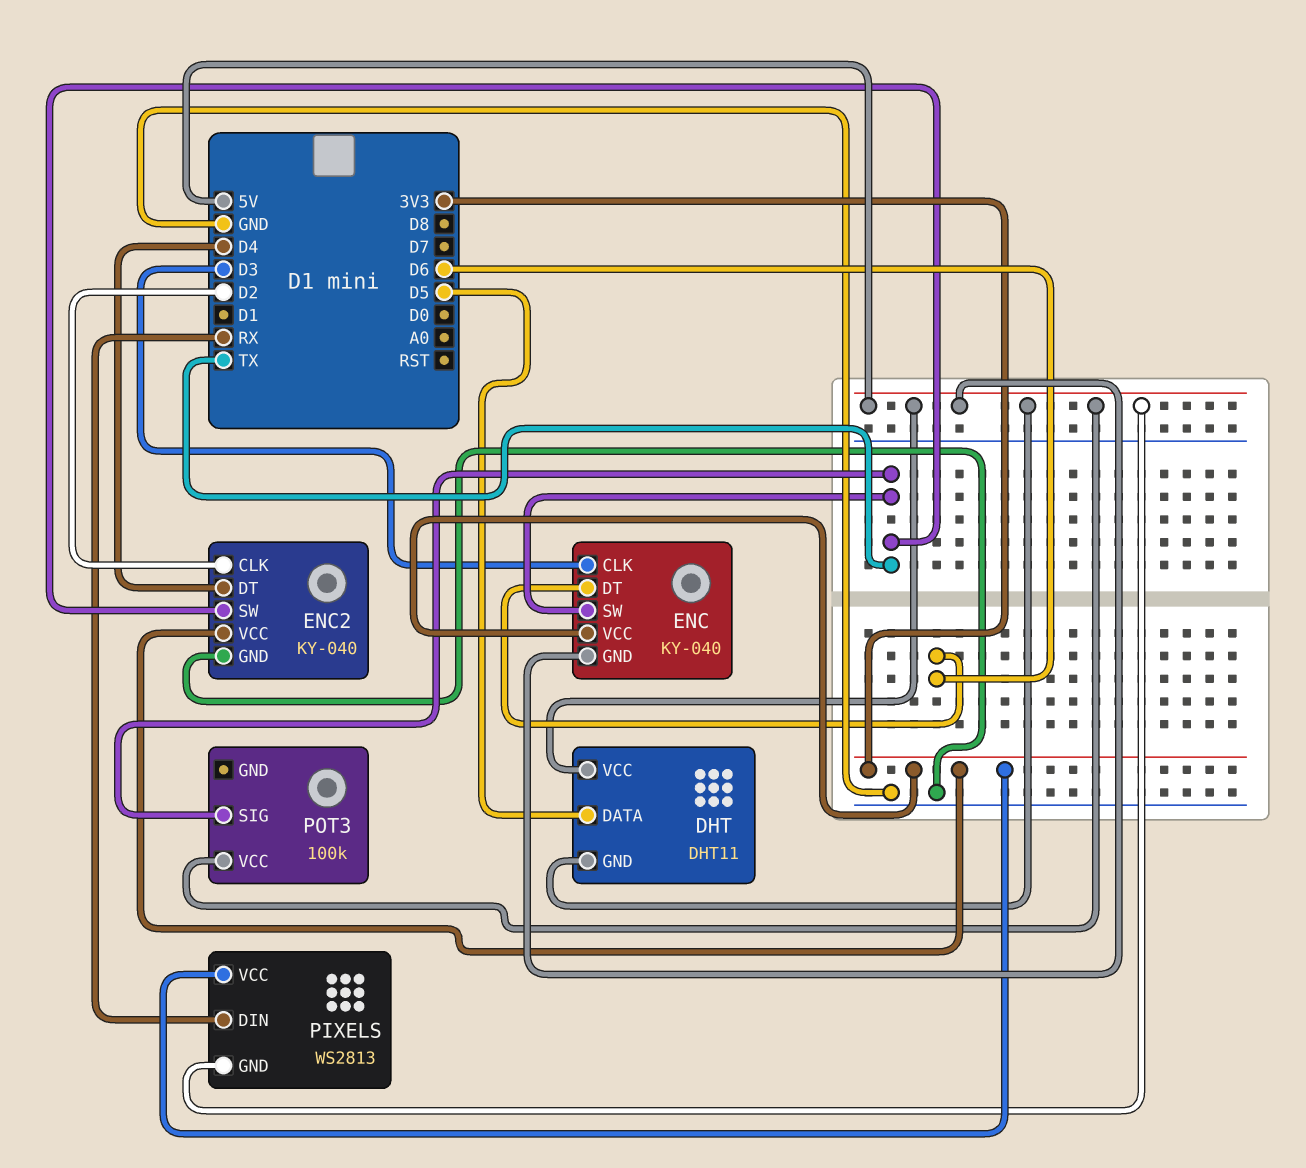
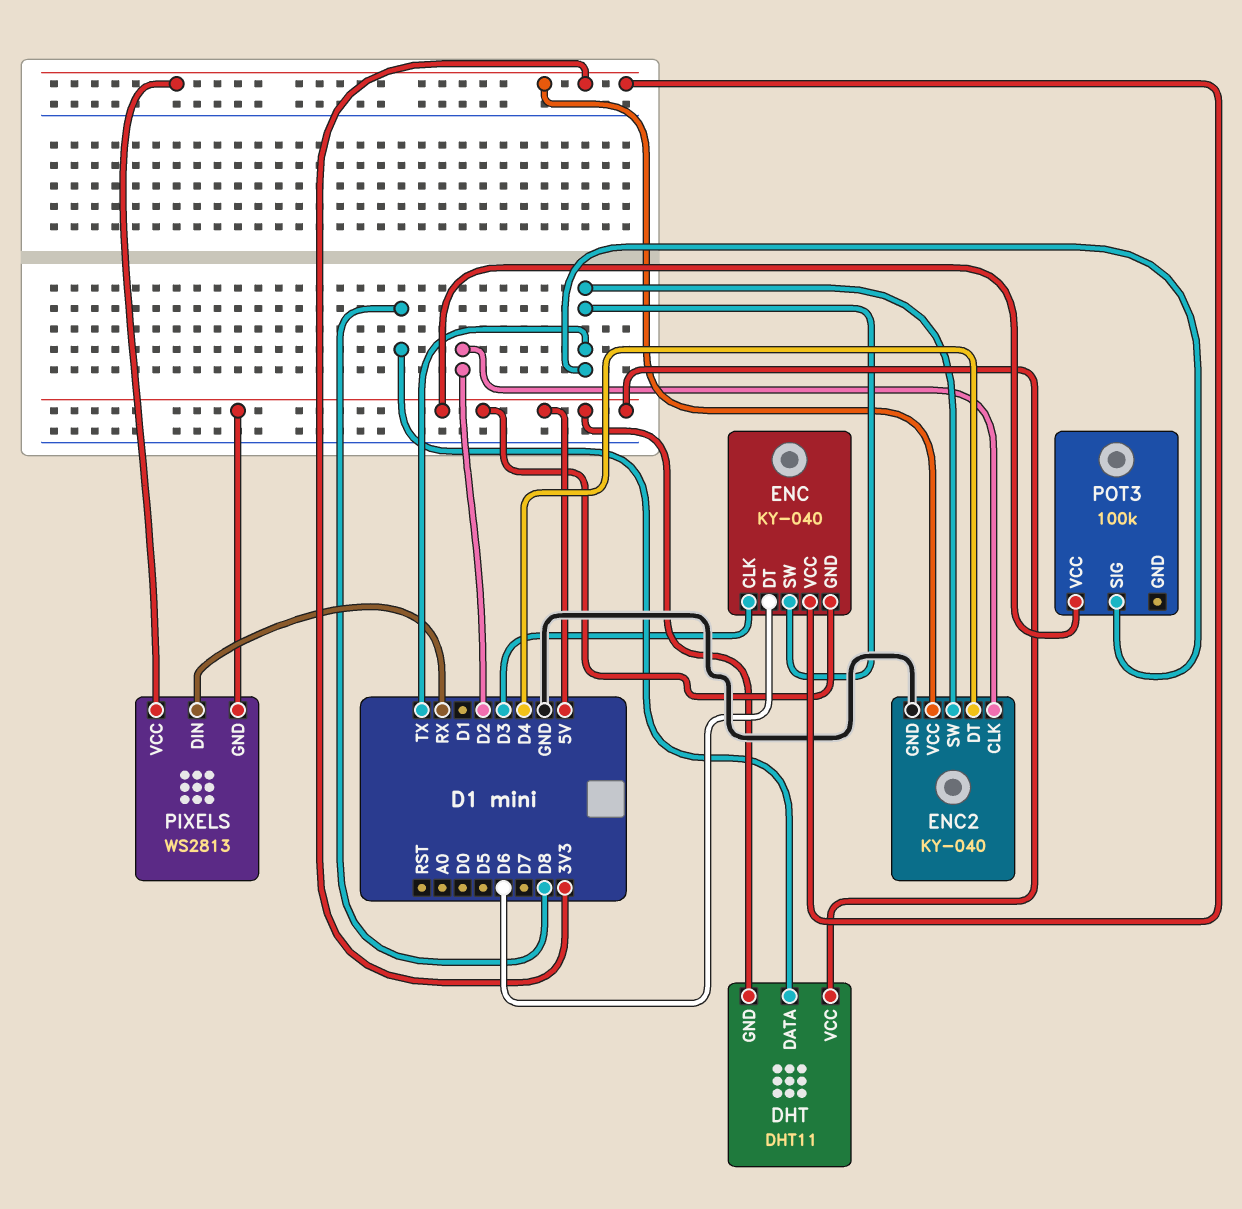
DHT pin DATA: D5 -> D8

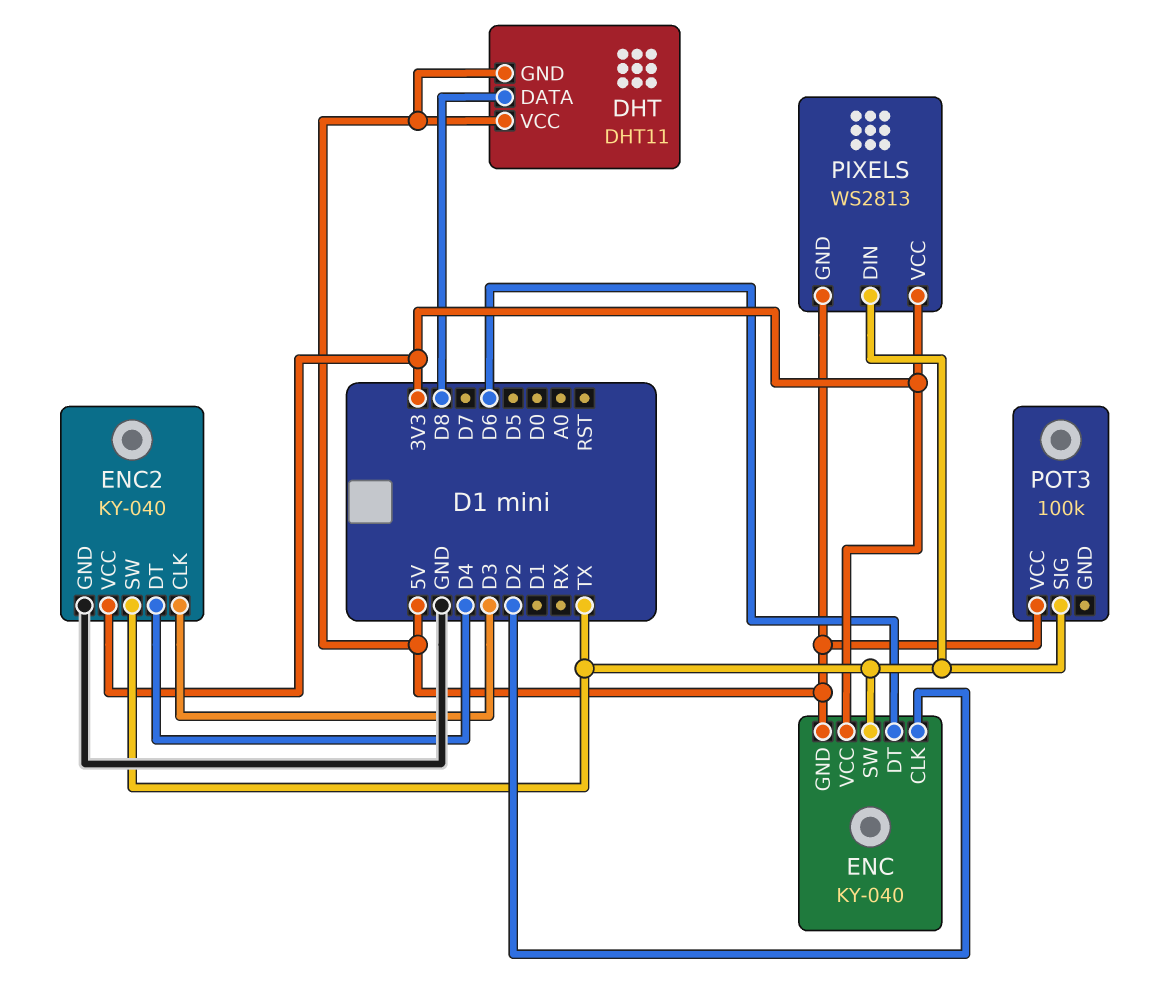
ENC pin CLK: D3 -> D2
ENC2 pin CLK: D2 -> D3
PIXELS pin DIN: RX -> TX

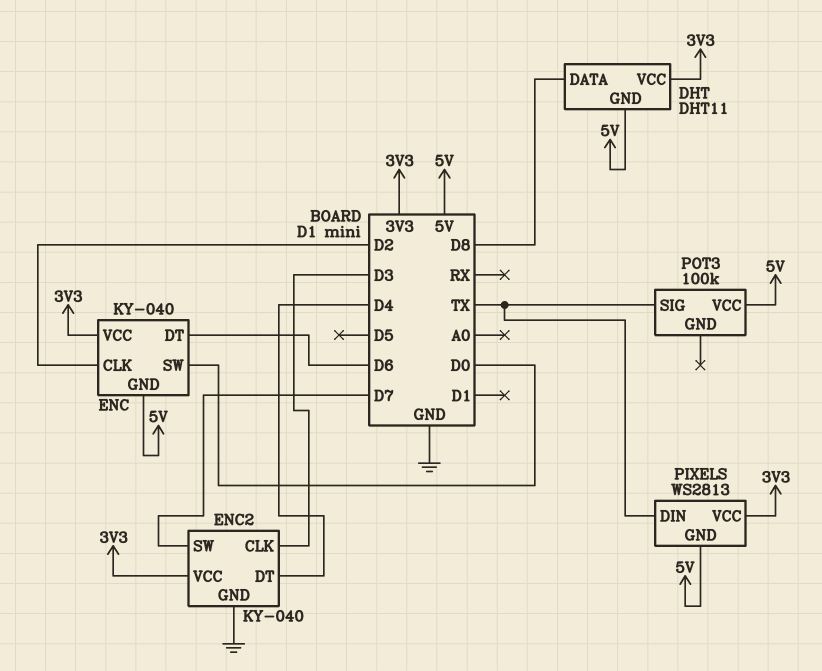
DHT pin VCC: 5V -> 3V3
ENC pin SW: TX -> D0
ENC2 pin SW: TX -> D7

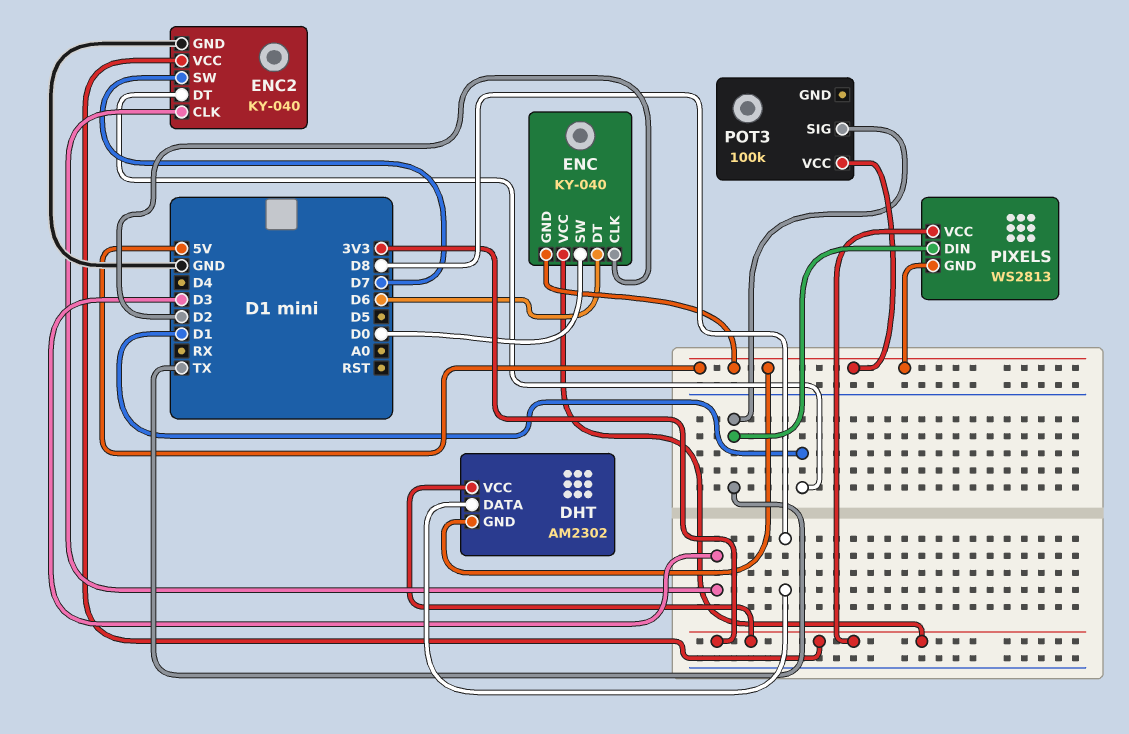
DHT: DHT11 -> AM2302
ENC2 pin DT: D4 -> D1

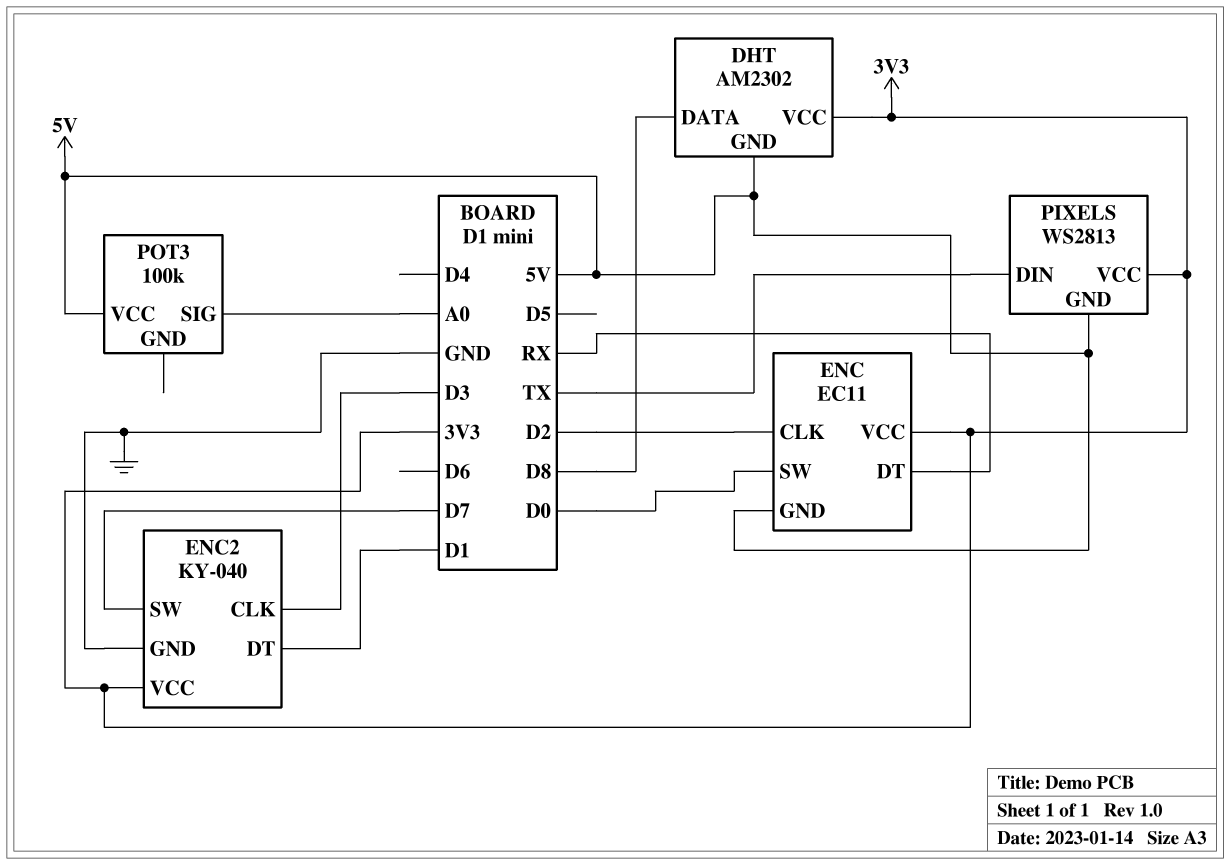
ENC: KY-040 -> EC11
ENC pin DT: D6 -> RX
POT3 pin SIG: TX -> A0

